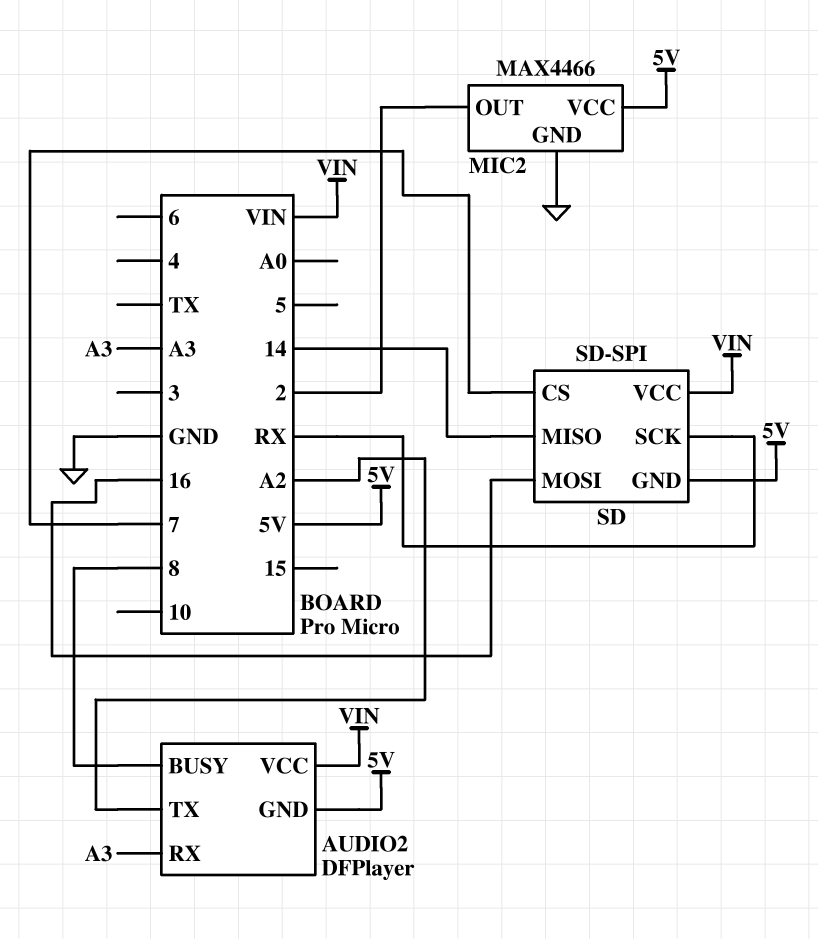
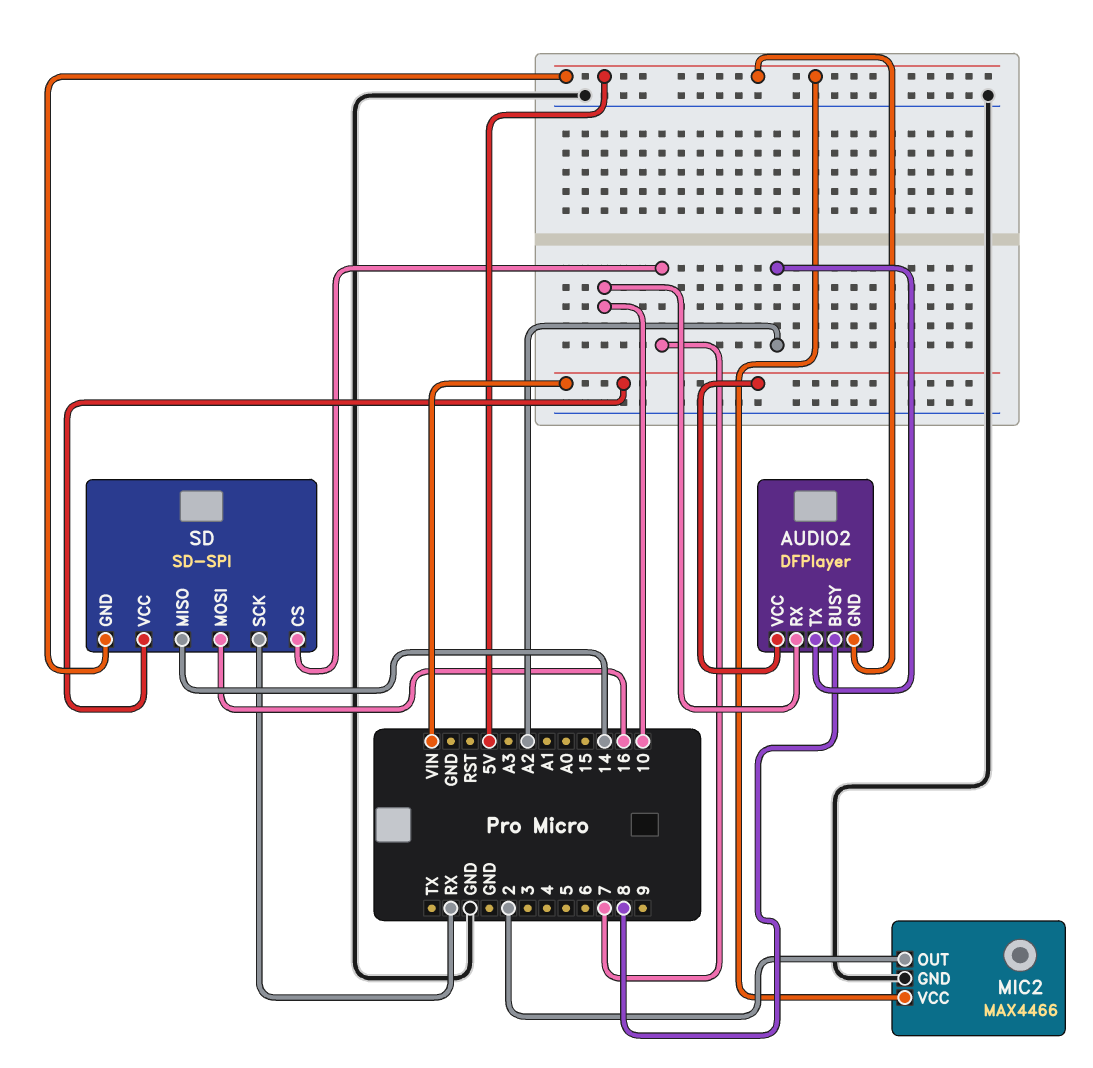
AUDIO2 pin RX: A3 -> 10

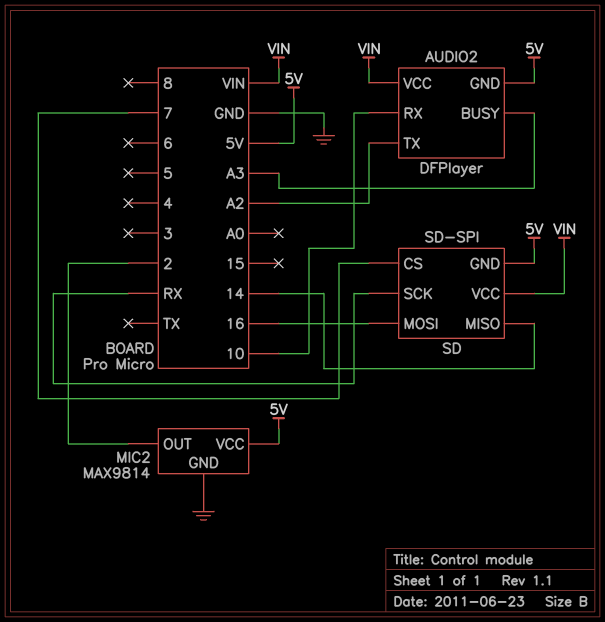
AUDIO2 pin BUSY: 8 -> A3
MIC2: MAX4466 -> MAX9814

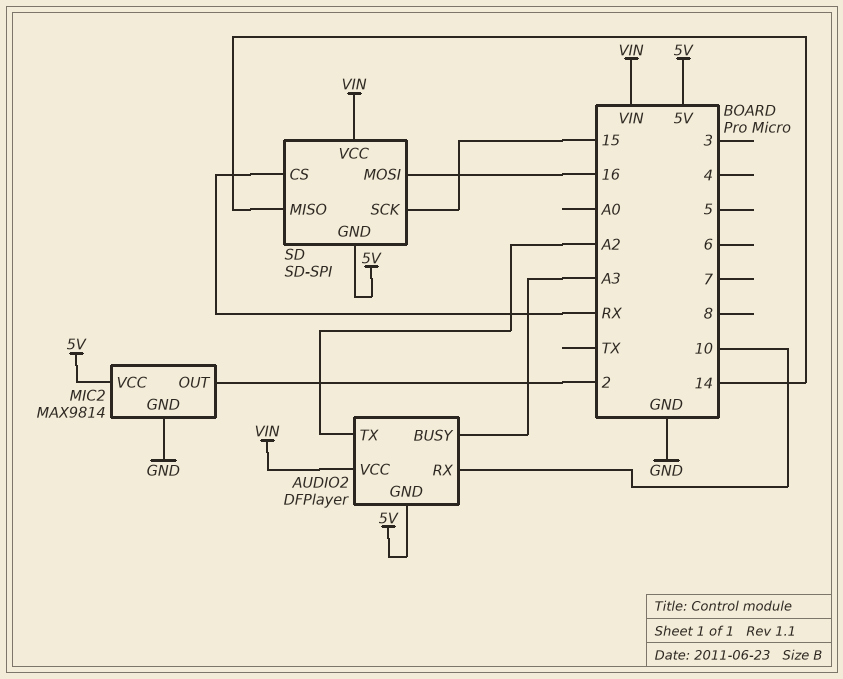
SD pin CS: 7 -> RX
SD pin SCK: RX -> 15

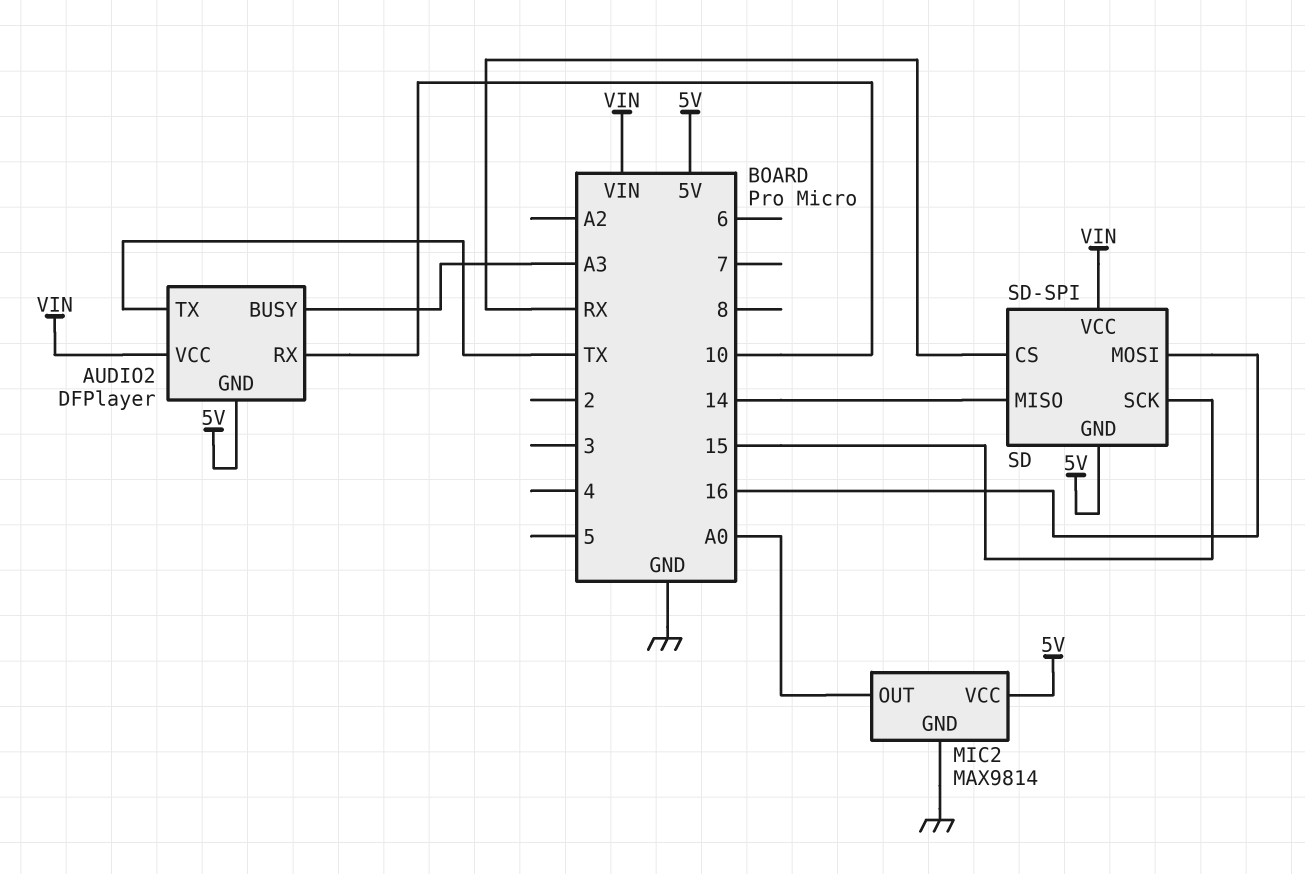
AUDIO2 pin TX: A2 -> TX
MIC2 pin OUT: 2 -> A0

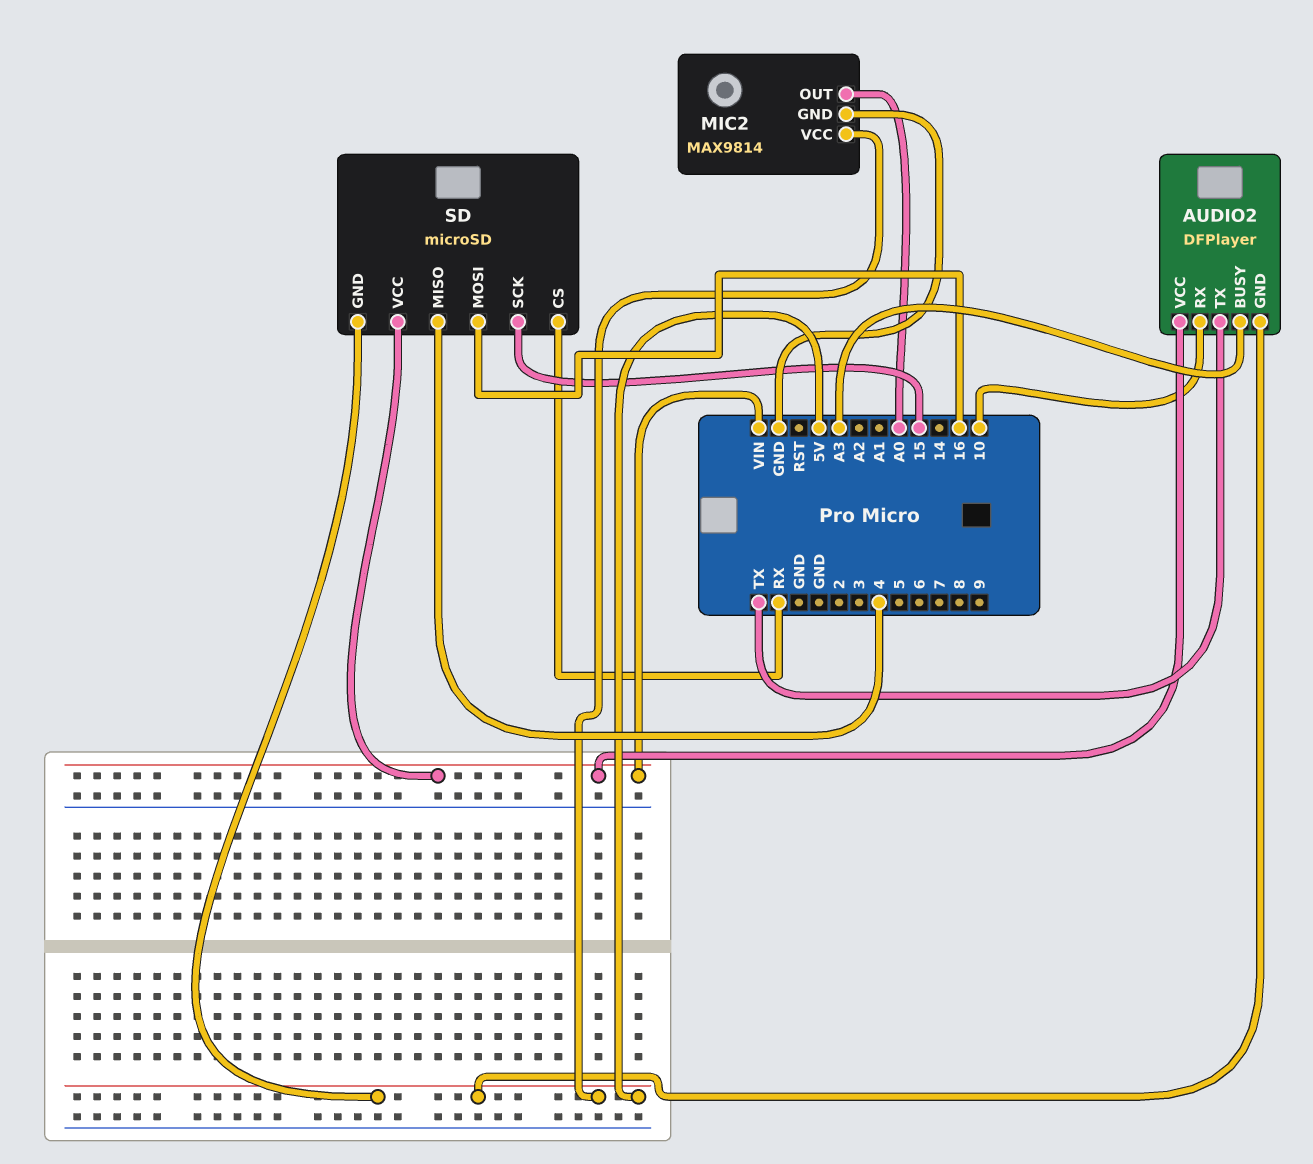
SD: SD-SPI -> microSD
SD pin MISO: 14 -> 4

